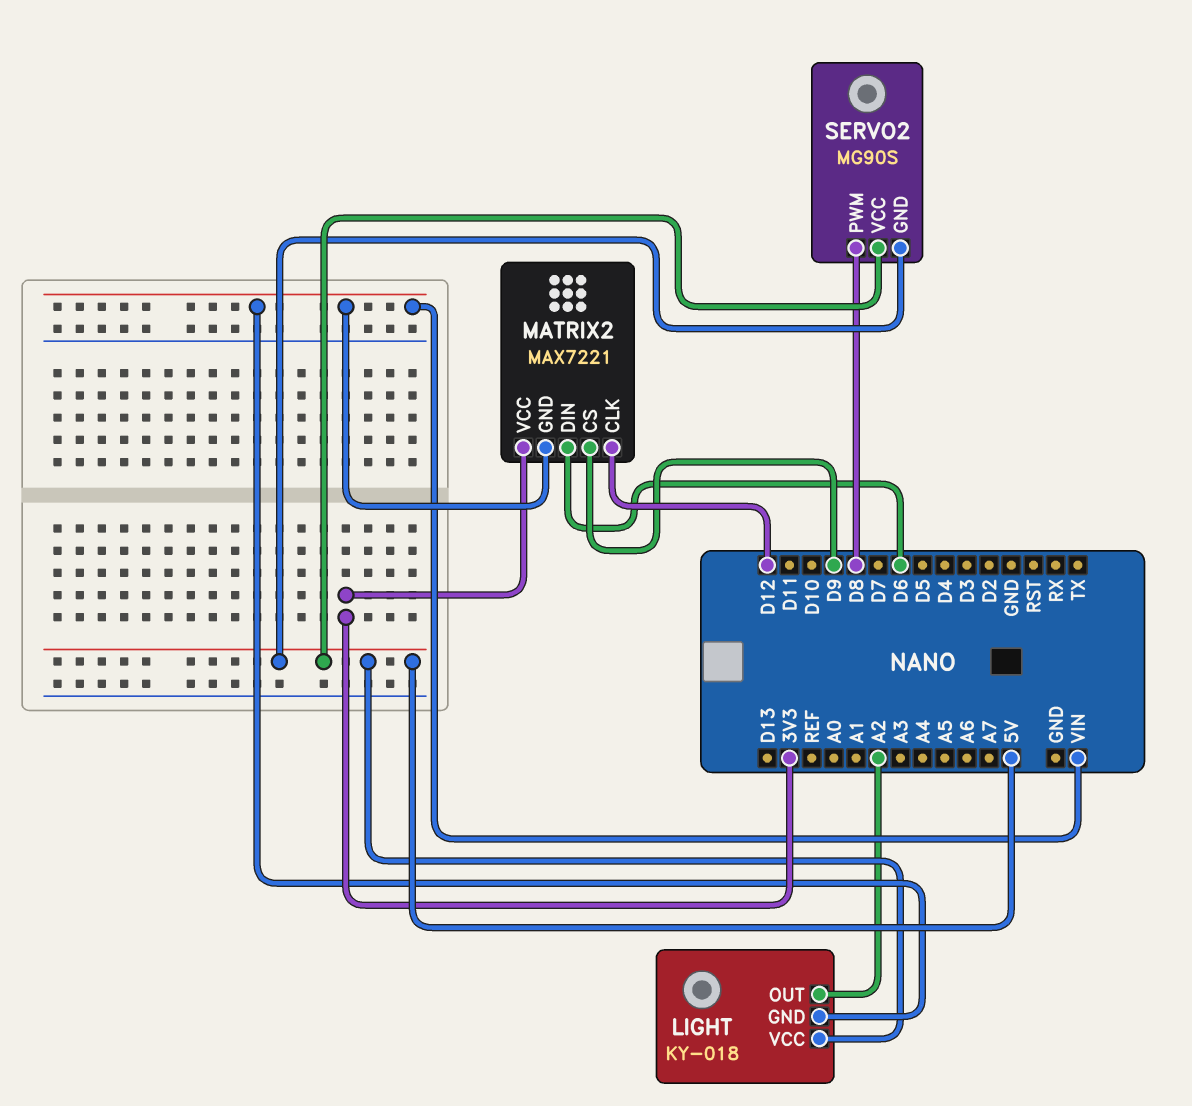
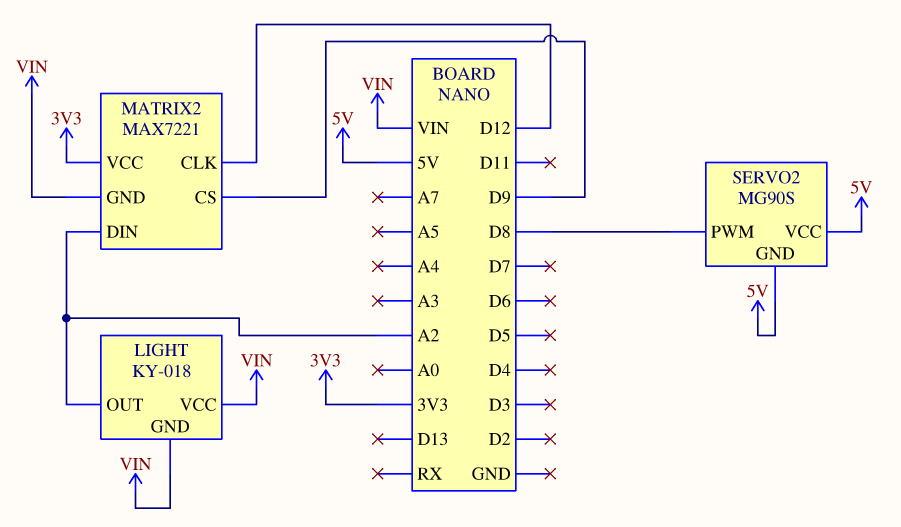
LIGHT pin VCC: 5V -> VIN
MATRIX2 pin DIN: D6 -> A2

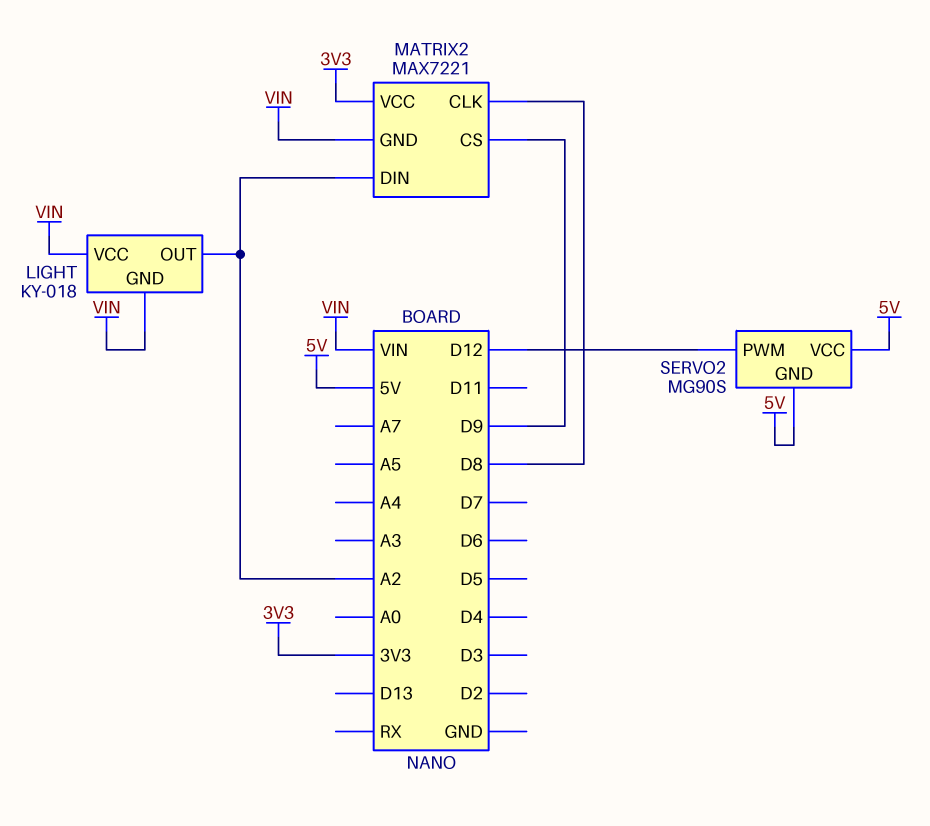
MATRIX2 pin CLK: D12 -> D8
SERVO2 pin PWM: D8 -> D12

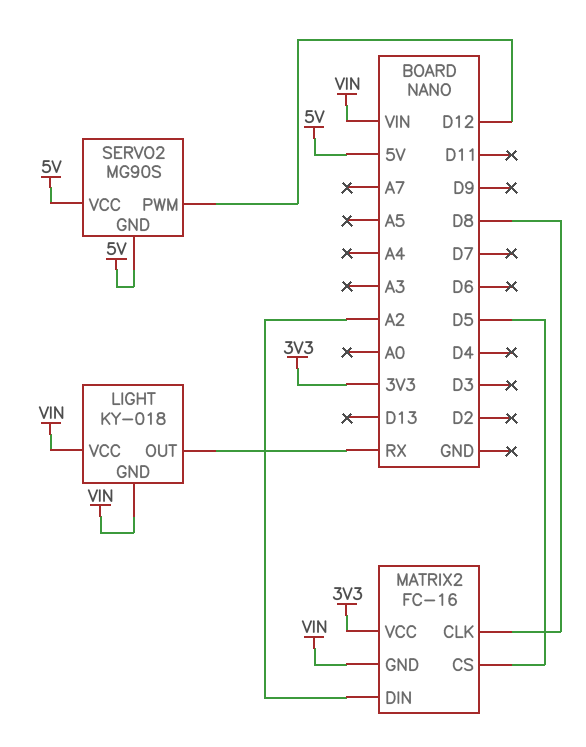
LIGHT pin OUT: A2 -> RX
MATRIX2: MAX7221 -> FC-16
MATRIX2 pin CS: D9 -> D5

